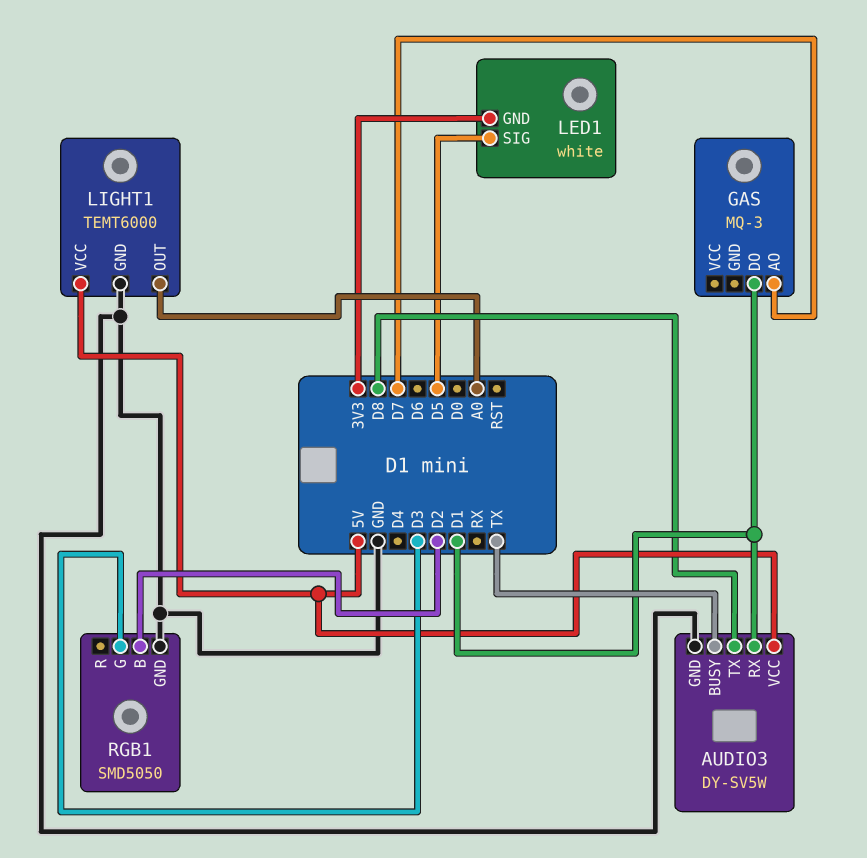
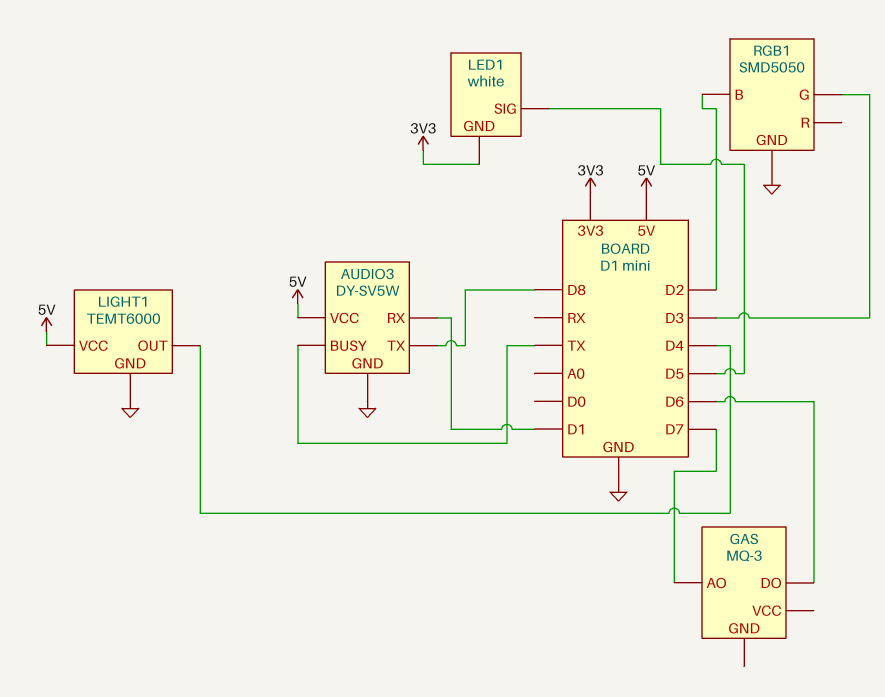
GAS pin DO: D1 -> D6
LIGHT1 pin OUT: A0 -> D4

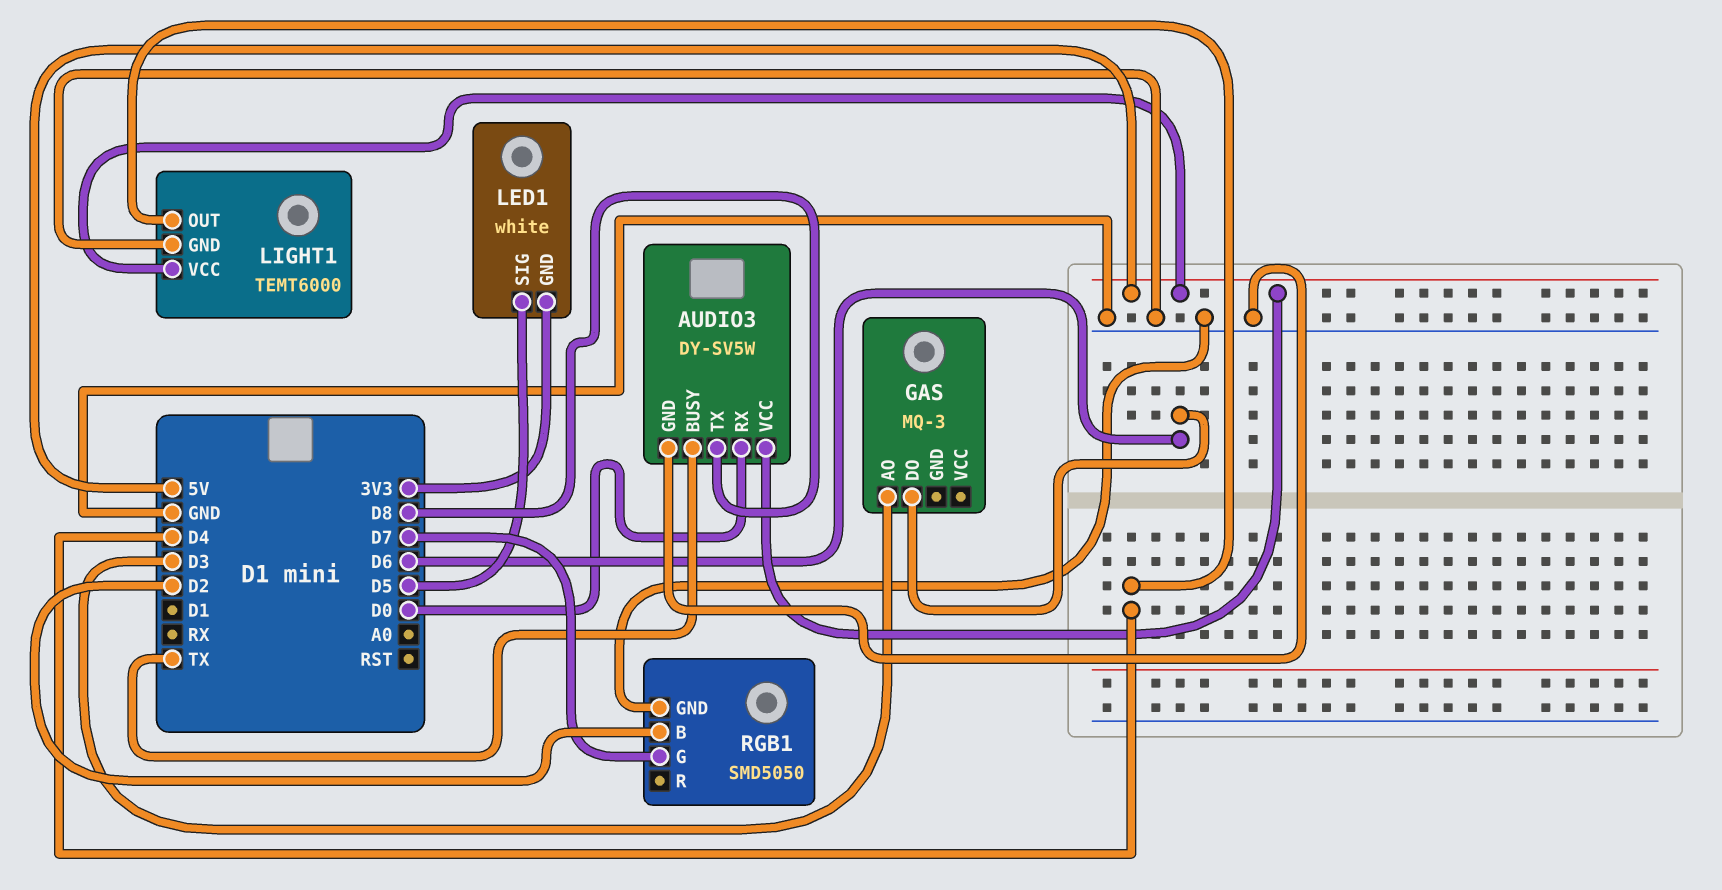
AUDIO3 pin RX: D1 -> D0
GAS pin AO: D7 -> D3
RGB1 pin G: D3 -> D7

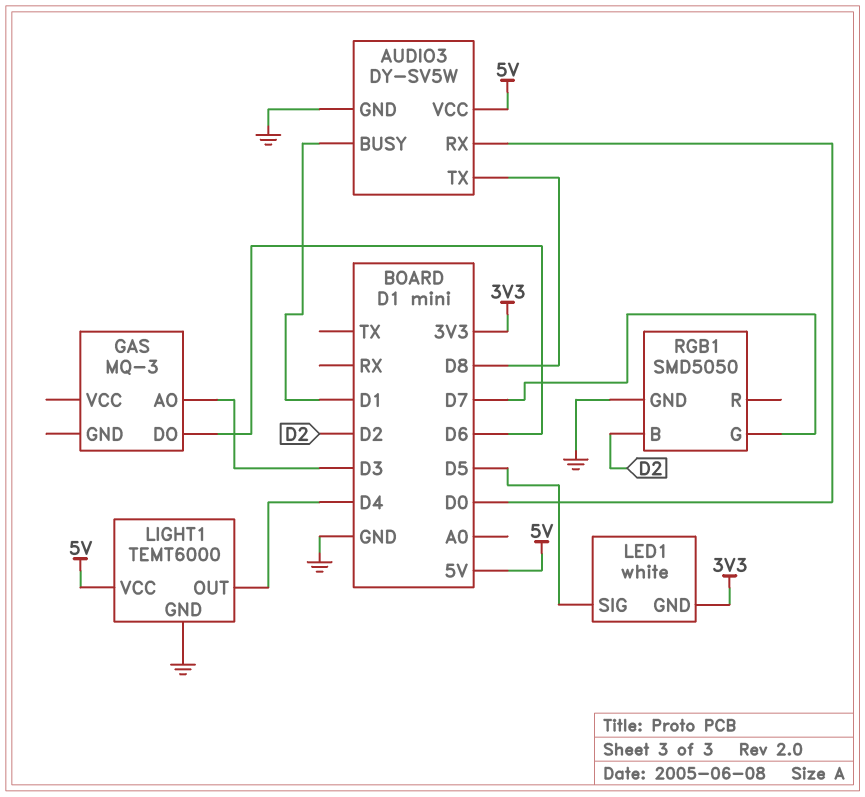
AUDIO3 pin BUSY: TX -> D1

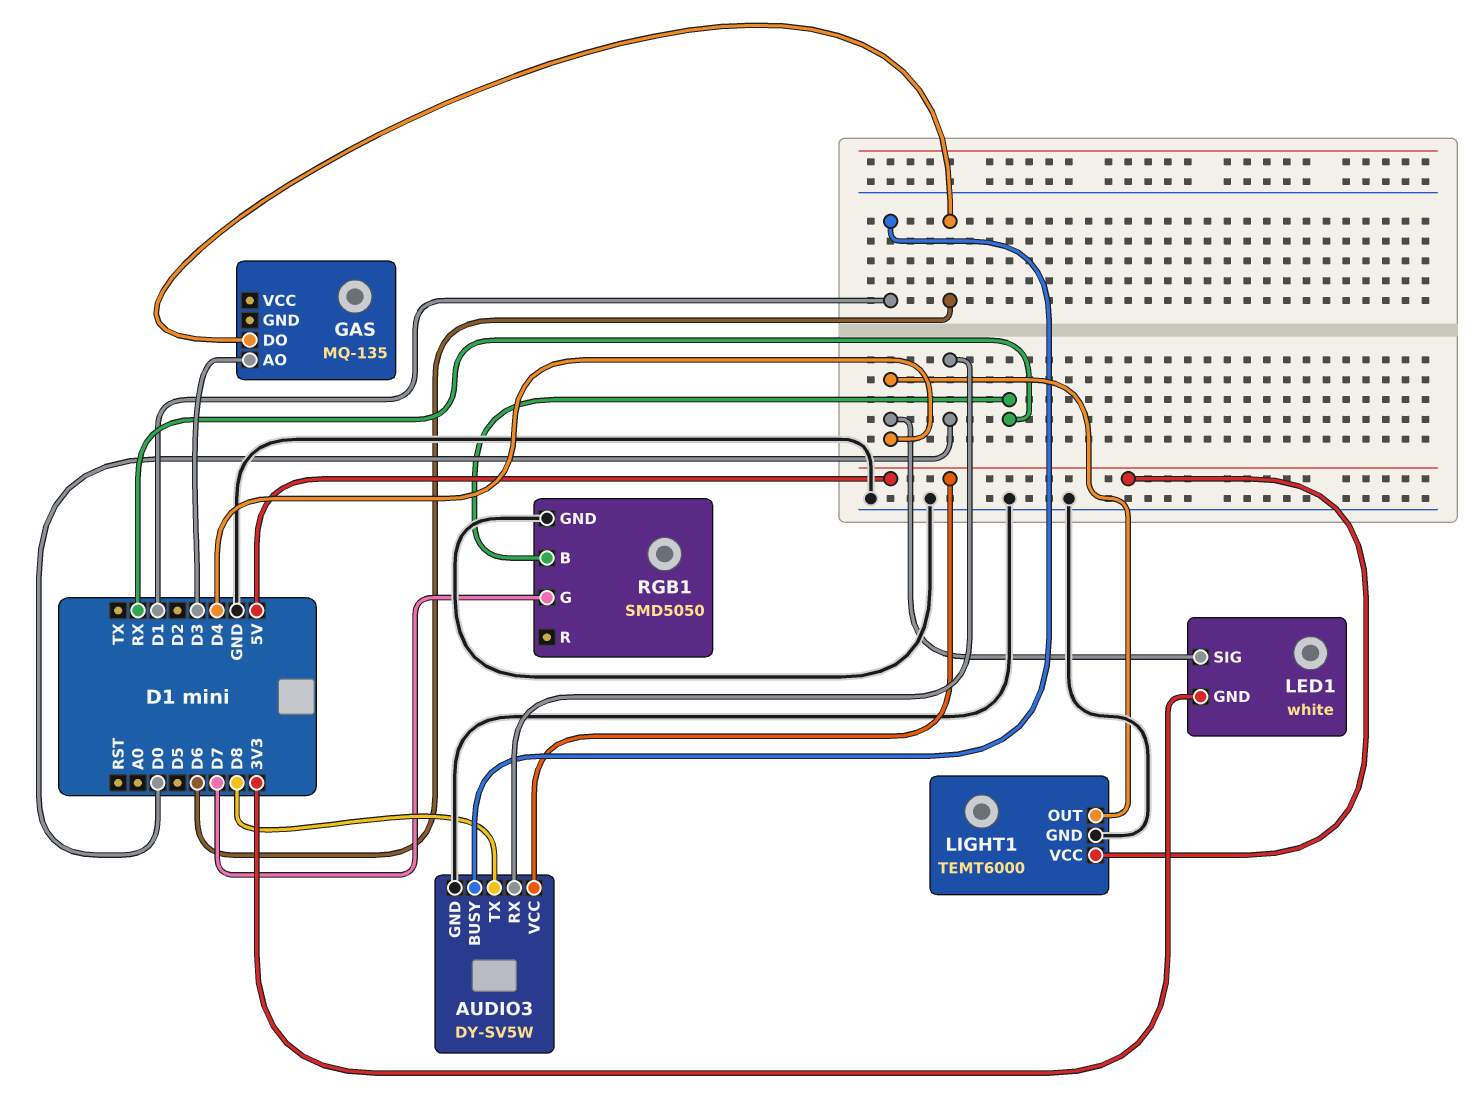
GAS: MQ-3 -> MQ-135
LED1 pin SIG: D5 -> D4
RGB1 pin B: D2 -> RX

